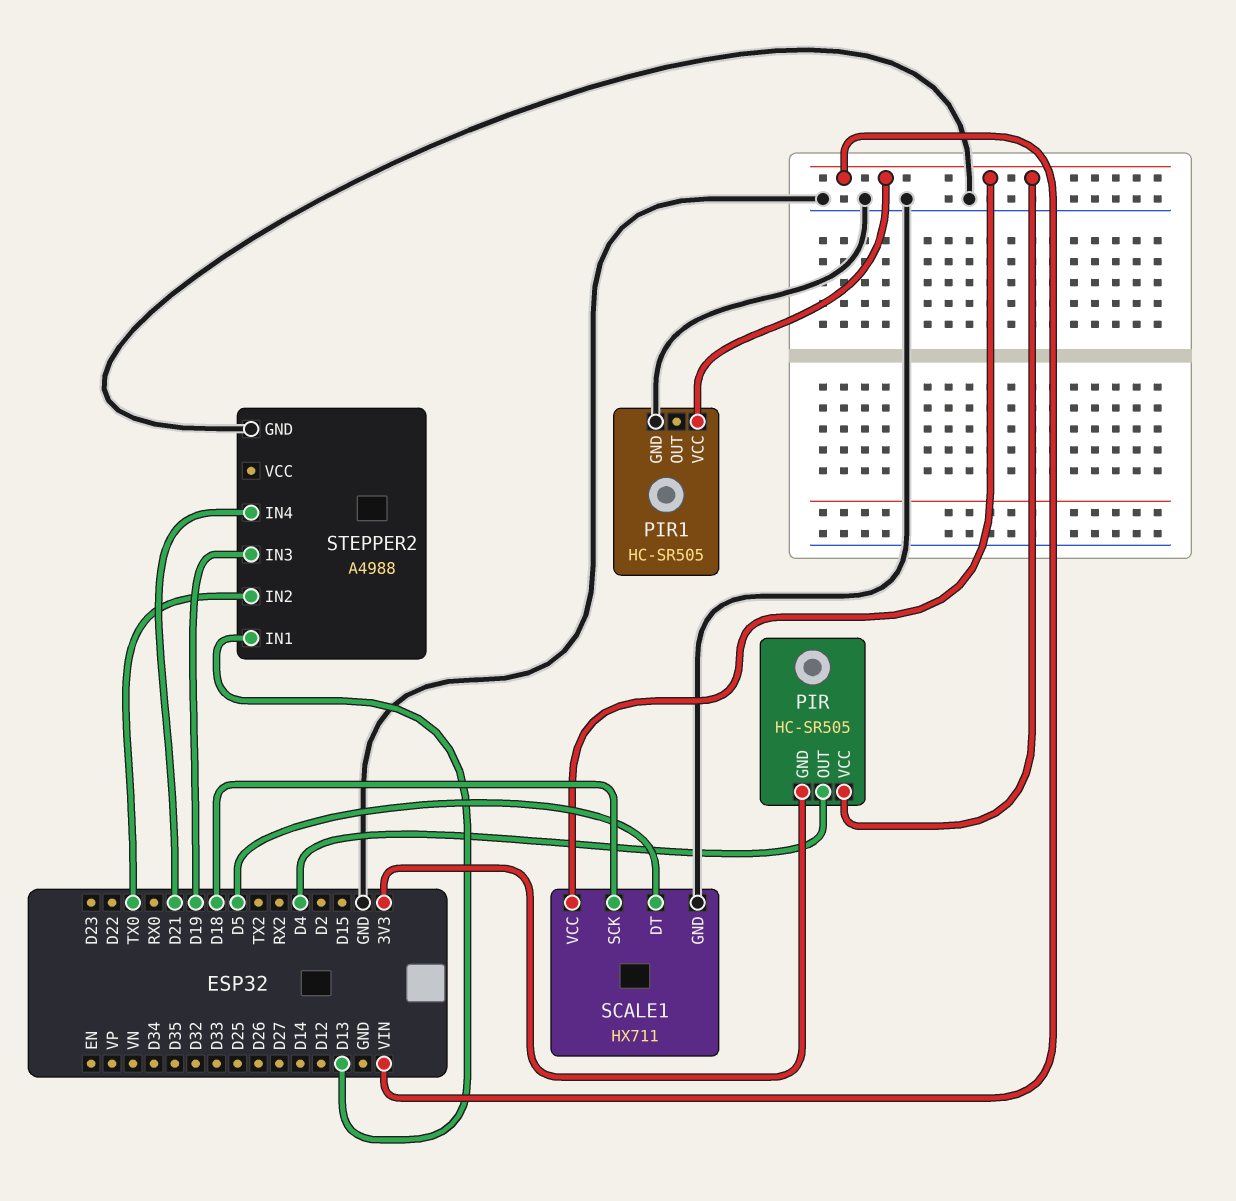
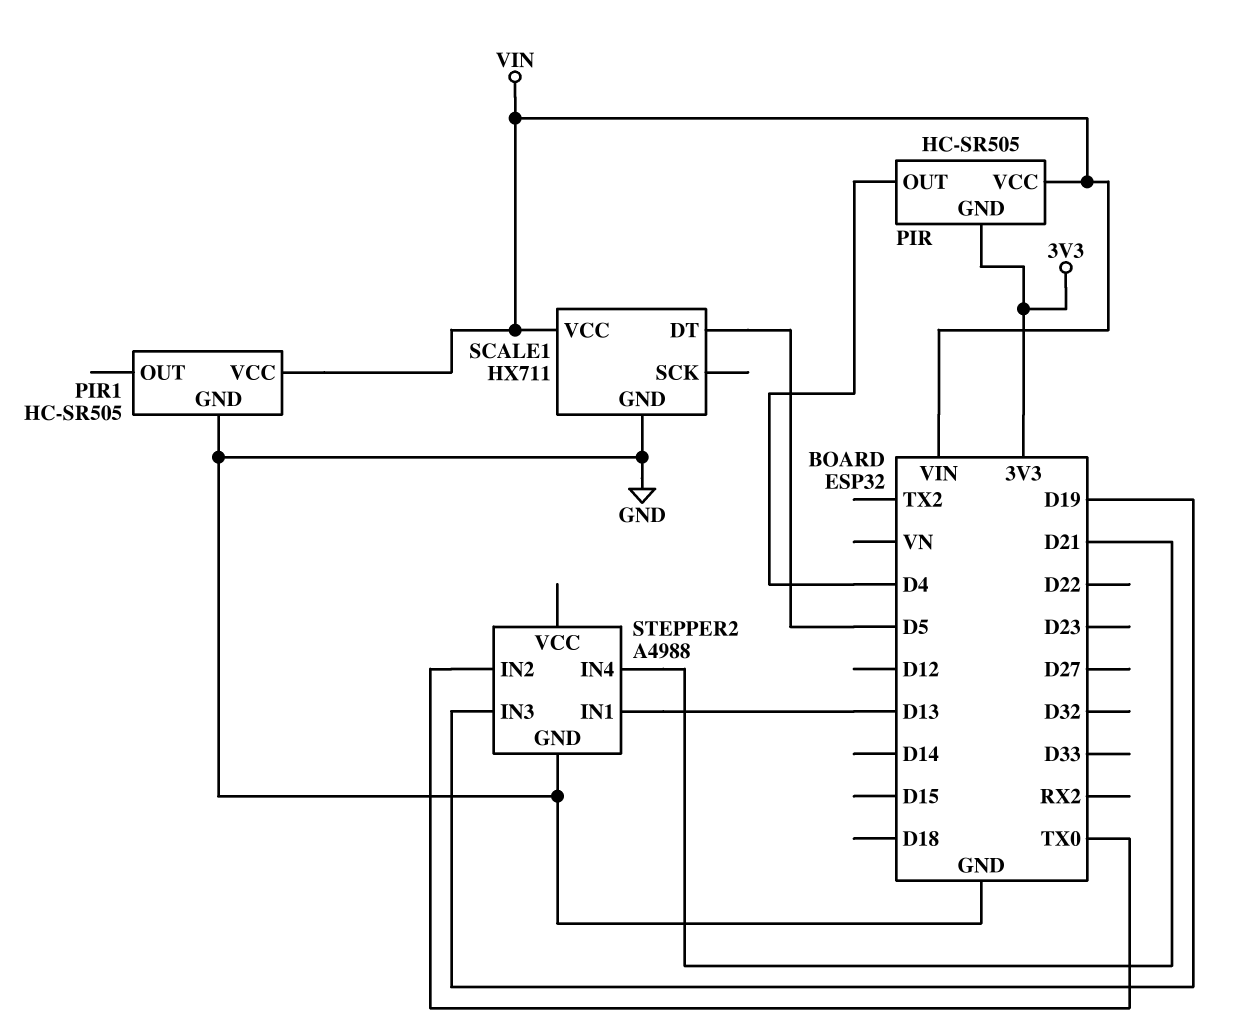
SCALE1 pin SCK: D18 -> none

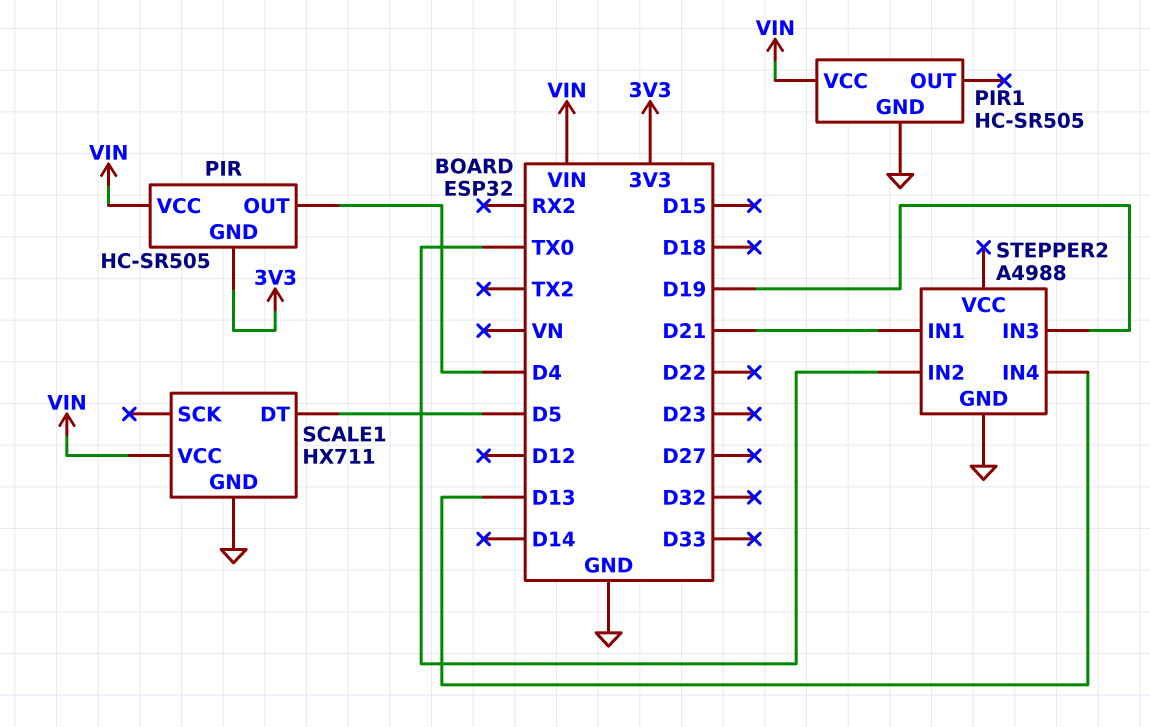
STEPPER2 pin IN1: D13 -> D21
STEPPER2 pin IN4: D21 -> D13

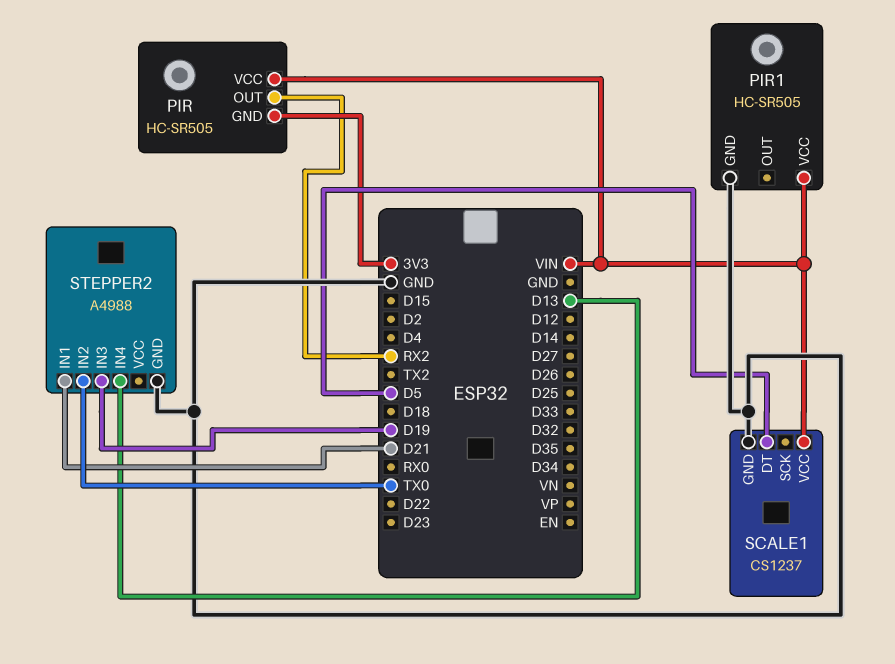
PIR pin OUT: D4 -> RX2
SCALE1: HX711 -> CS1237

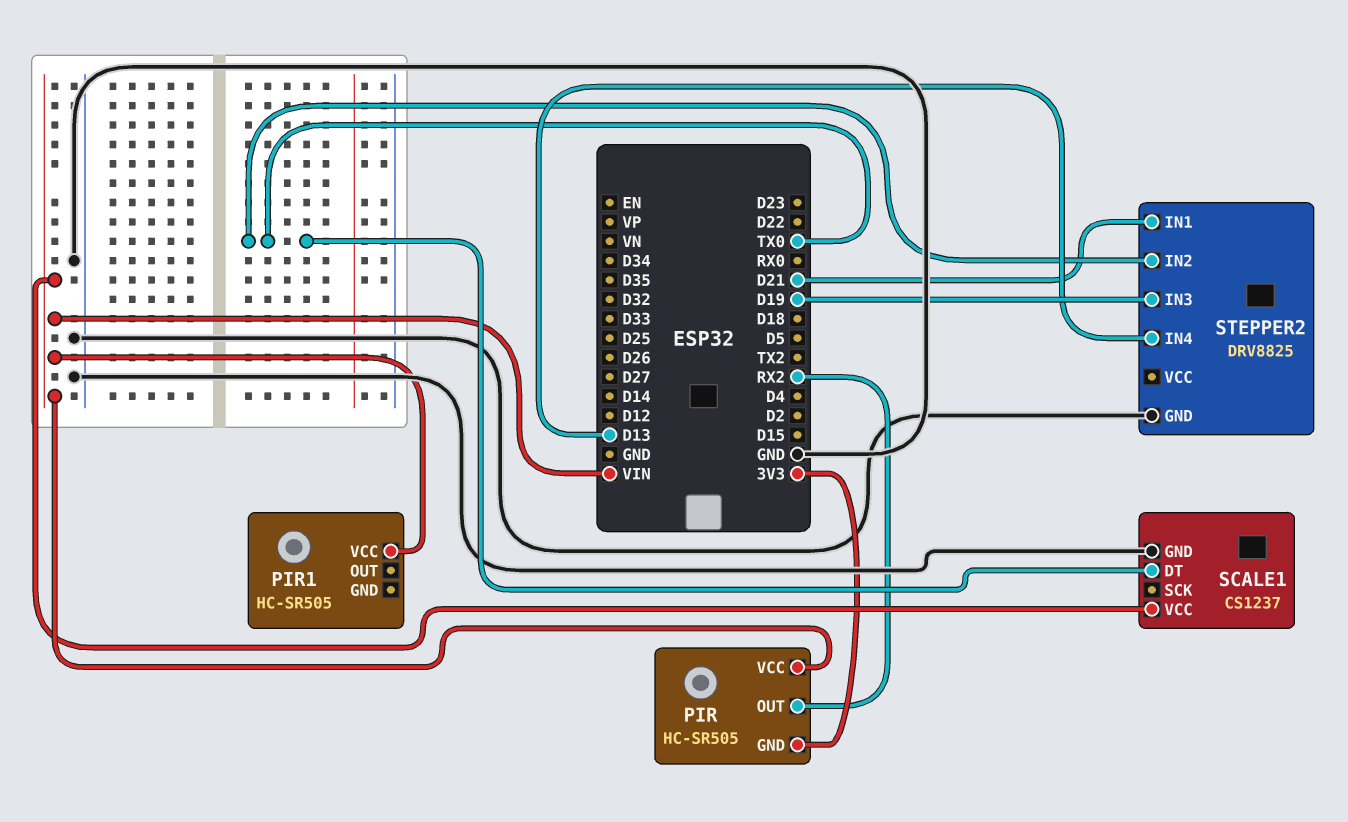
PIR1 pin GND: GND -> none
SCALE1 pin DT: D5 -> TX0
STEPPER2: A4988 -> DRV8825

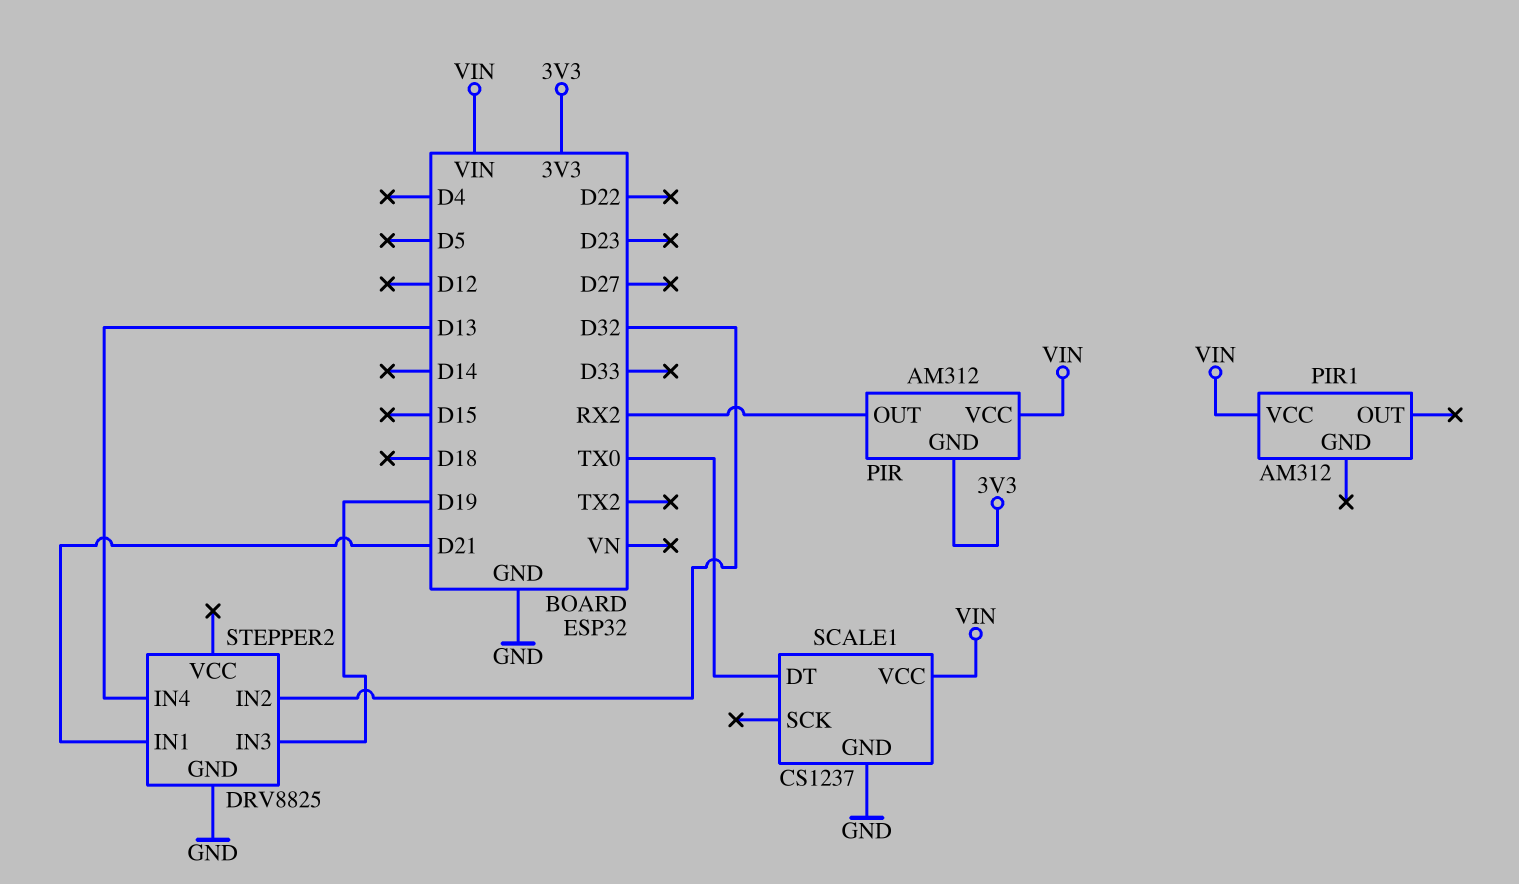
PIR: HC-SR505 -> AM312
PIR1: HC-SR505 -> AM312
STEPPER2 pin IN2: TX0 -> D32

